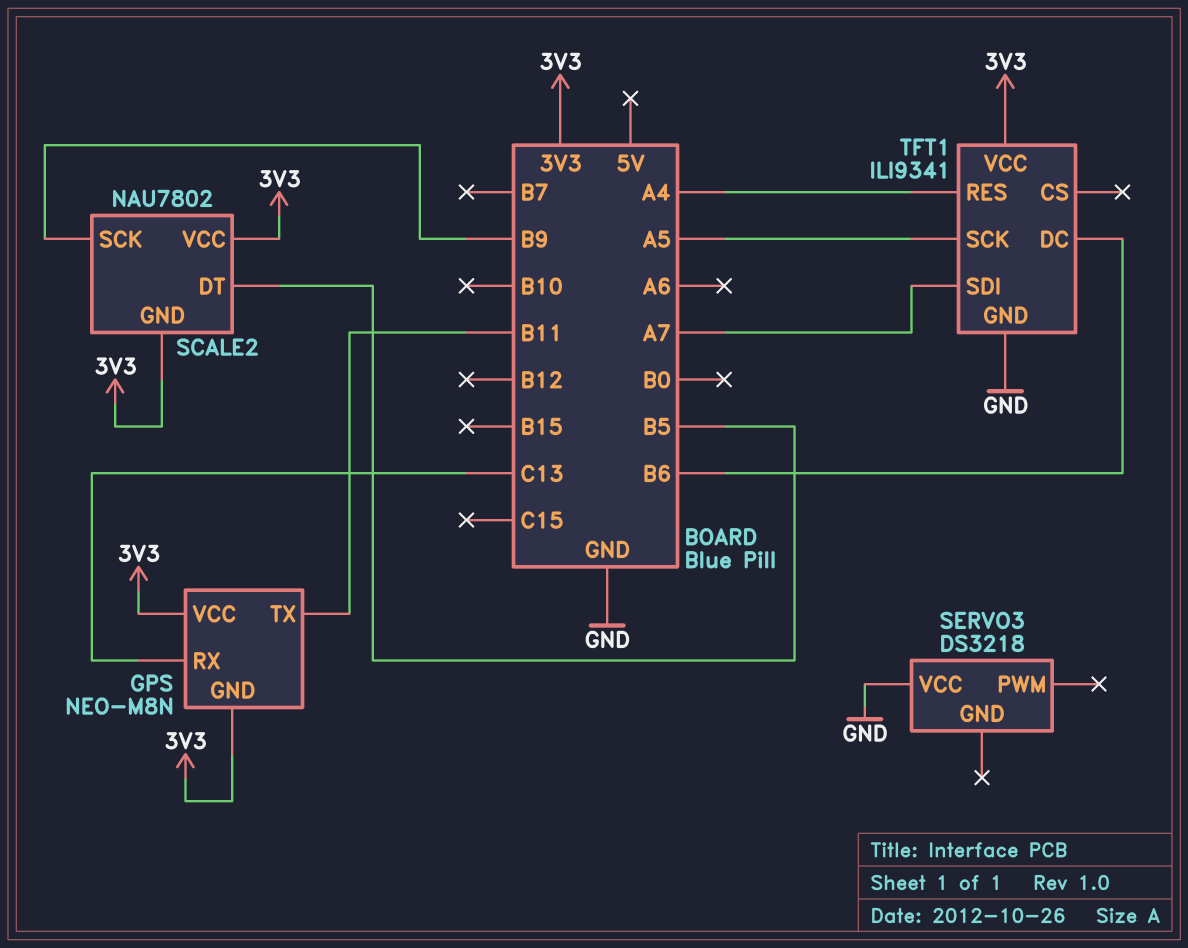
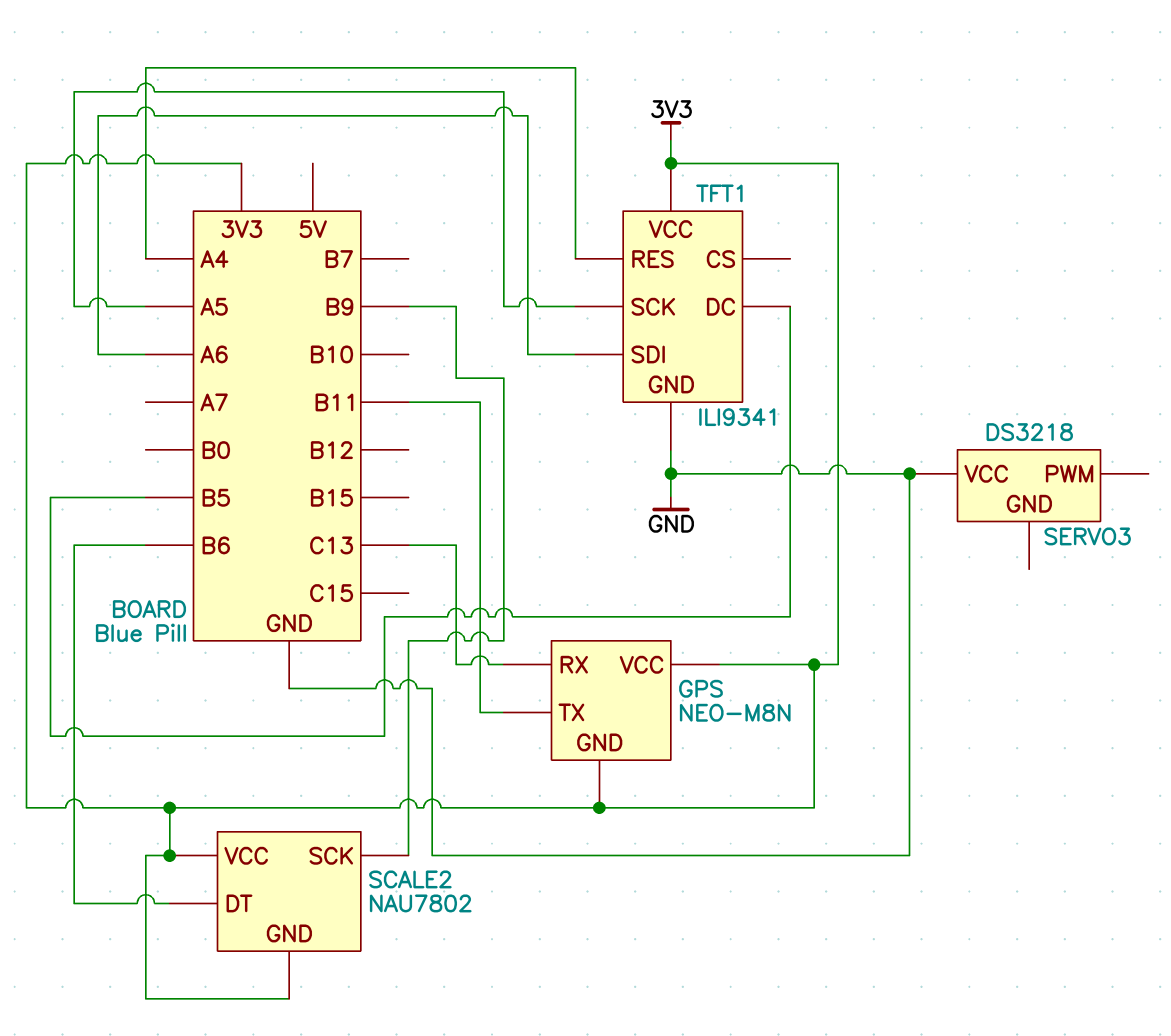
SCALE2 pin DT: B5 -> B6
TFT1 pin DC: B6 -> B5
TFT1 pin SDI: A7 -> A6

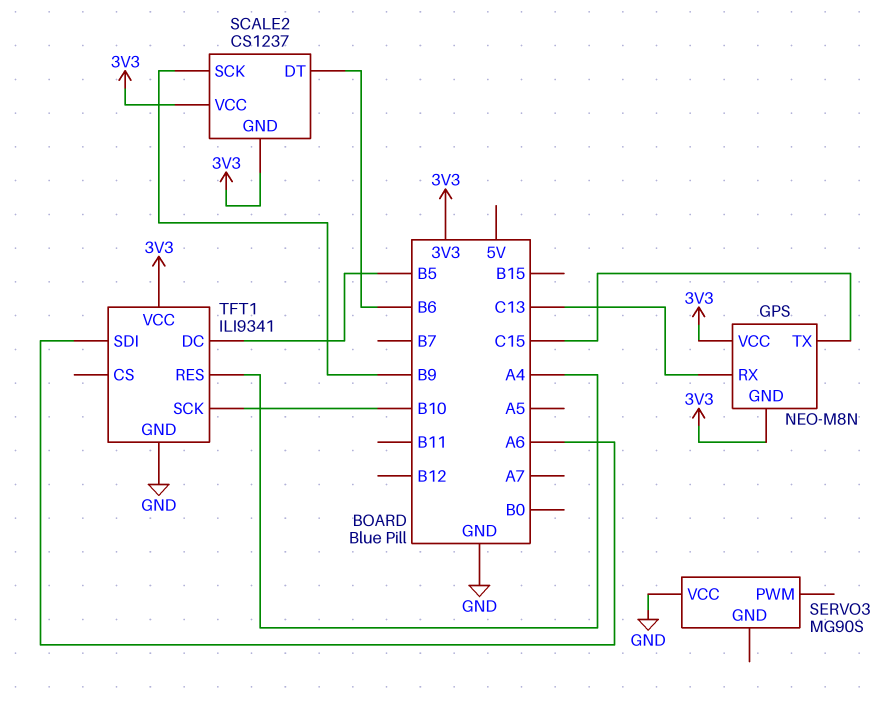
GPS pin TX: B11 -> C15
SCALE2: NAU7802 -> CS1237
SERVO3: DS3218 -> MG90S
TFT1 pin SCK: A5 -> B10

